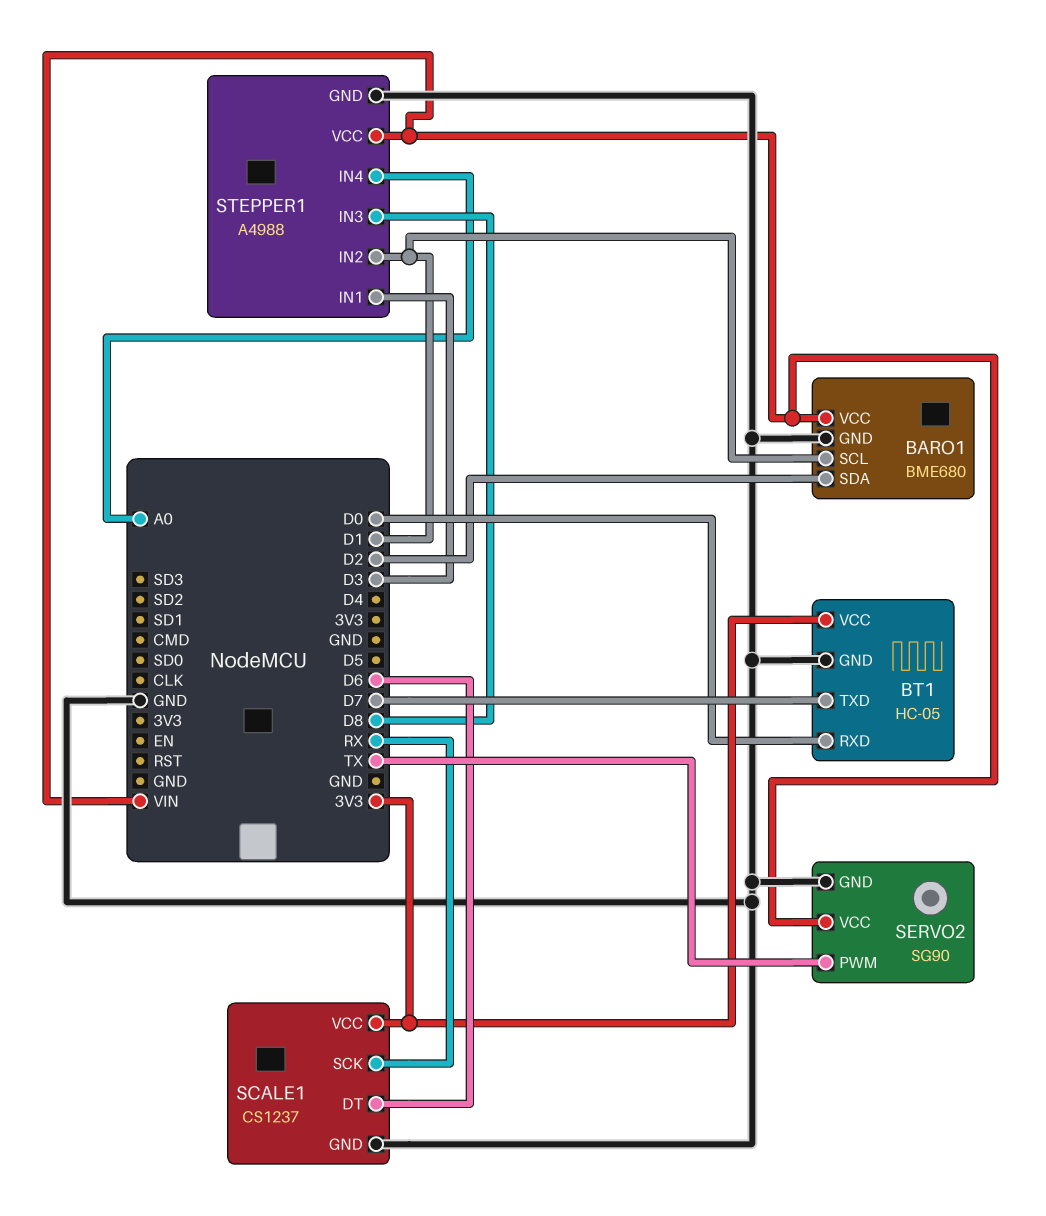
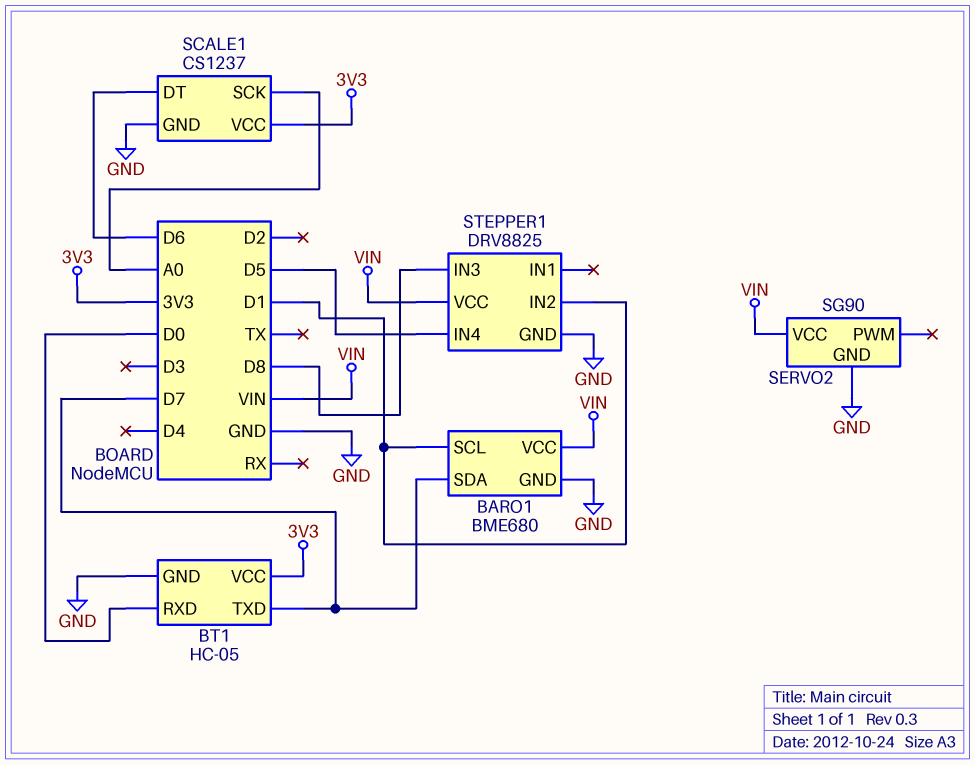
BARO1 pin SDA: D2 -> D7
SCALE1 pin SCK: RX -> A0
SERVO2 pin PWM: TX -> none
STEPPER1: A4988 -> DRV8825
STEPPER1 pin IN1: D3 -> none
STEPPER1 pin IN4: A0 -> D5

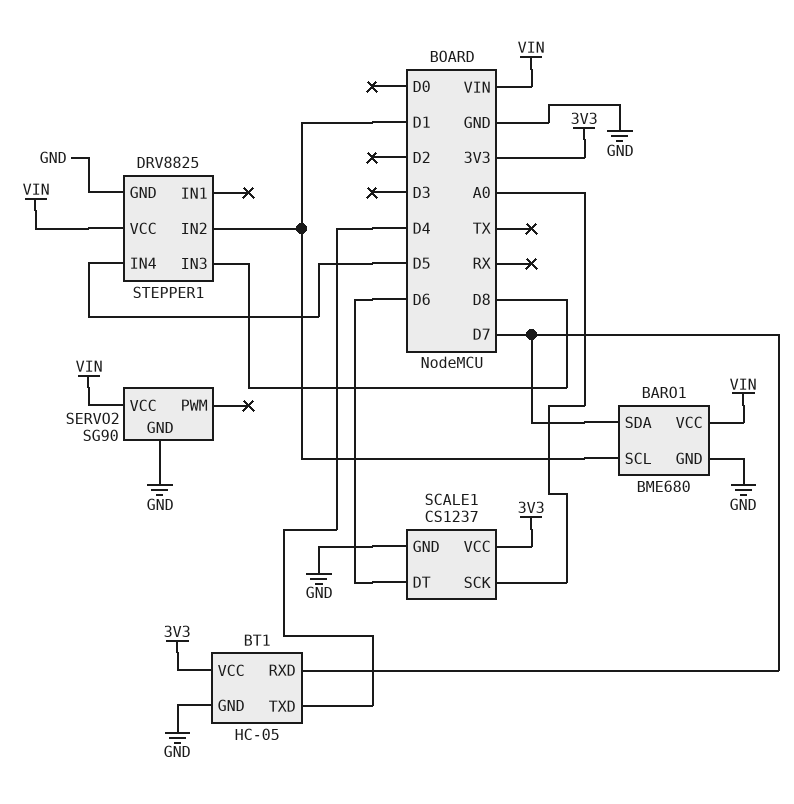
BT1 pin RXD: D0 -> D7
BT1 pin TXD: D7 -> D4

